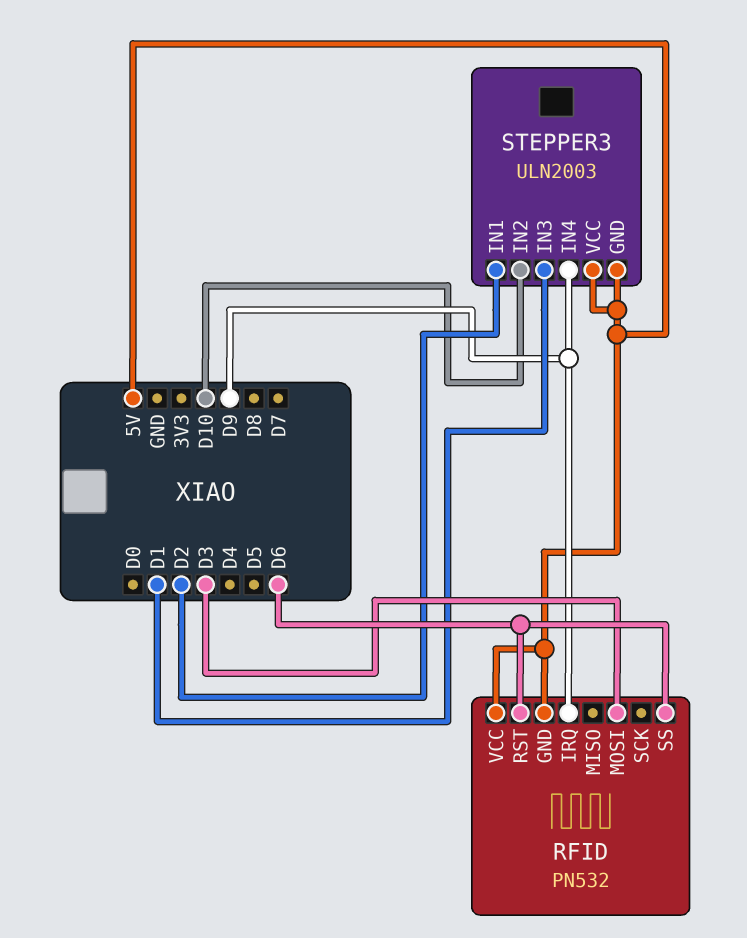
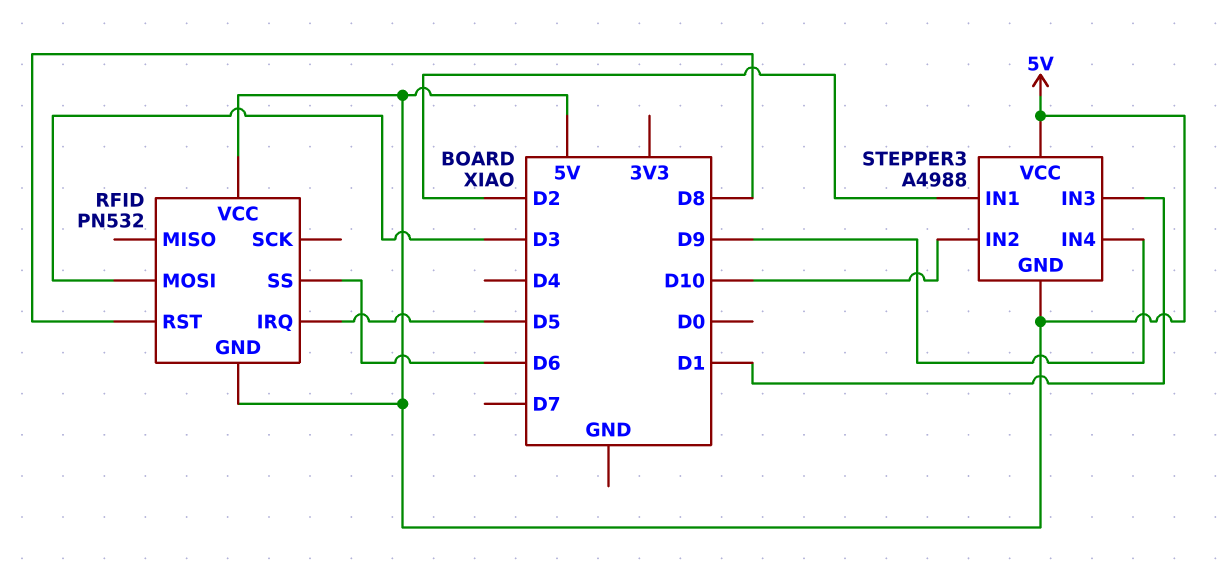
RFID pin IRQ: D9 -> D5
RFID pin RST: D6 -> D8
STEPPER3: ULN2003 -> A4988

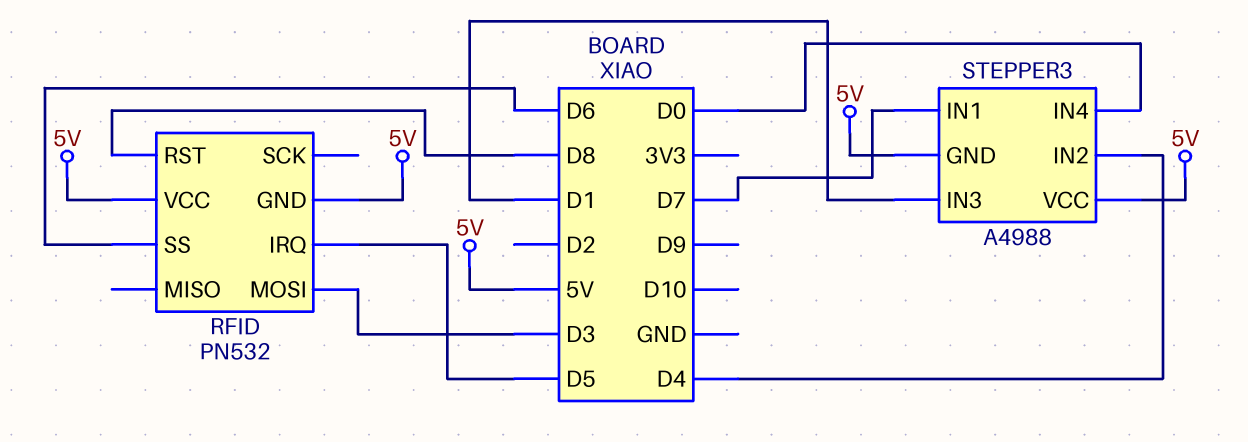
STEPPER3 pin IN1: D2 -> D7
STEPPER3 pin IN2: D10 -> D4
STEPPER3 pin IN4: D9 -> D0

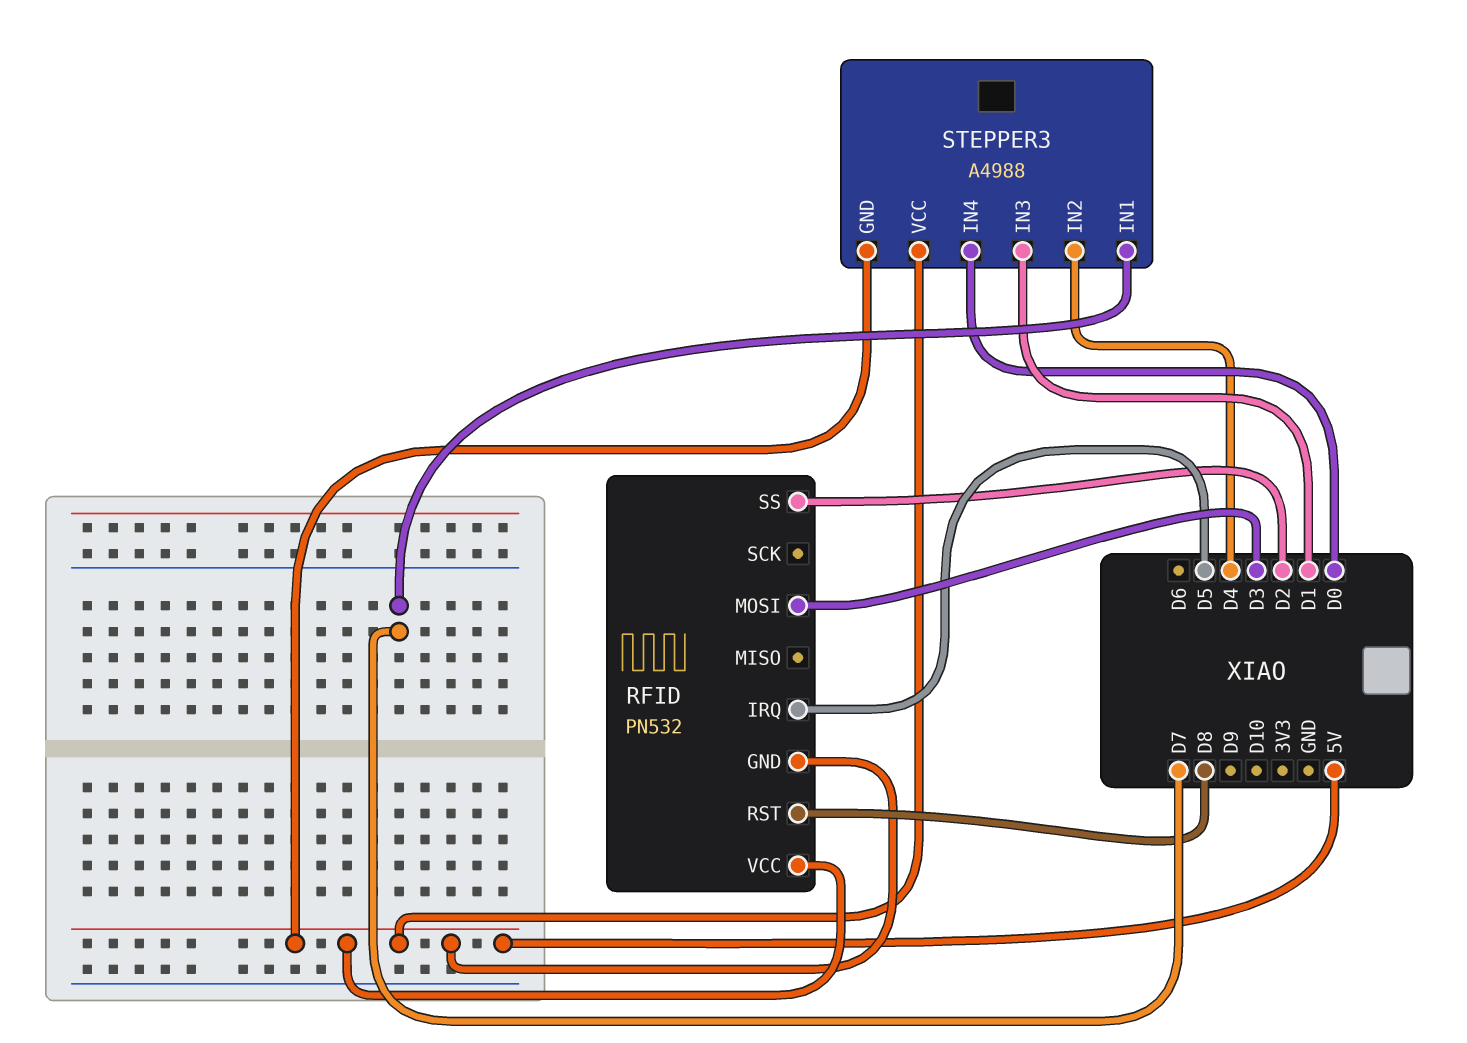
RFID pin SS: D6 -> D2

